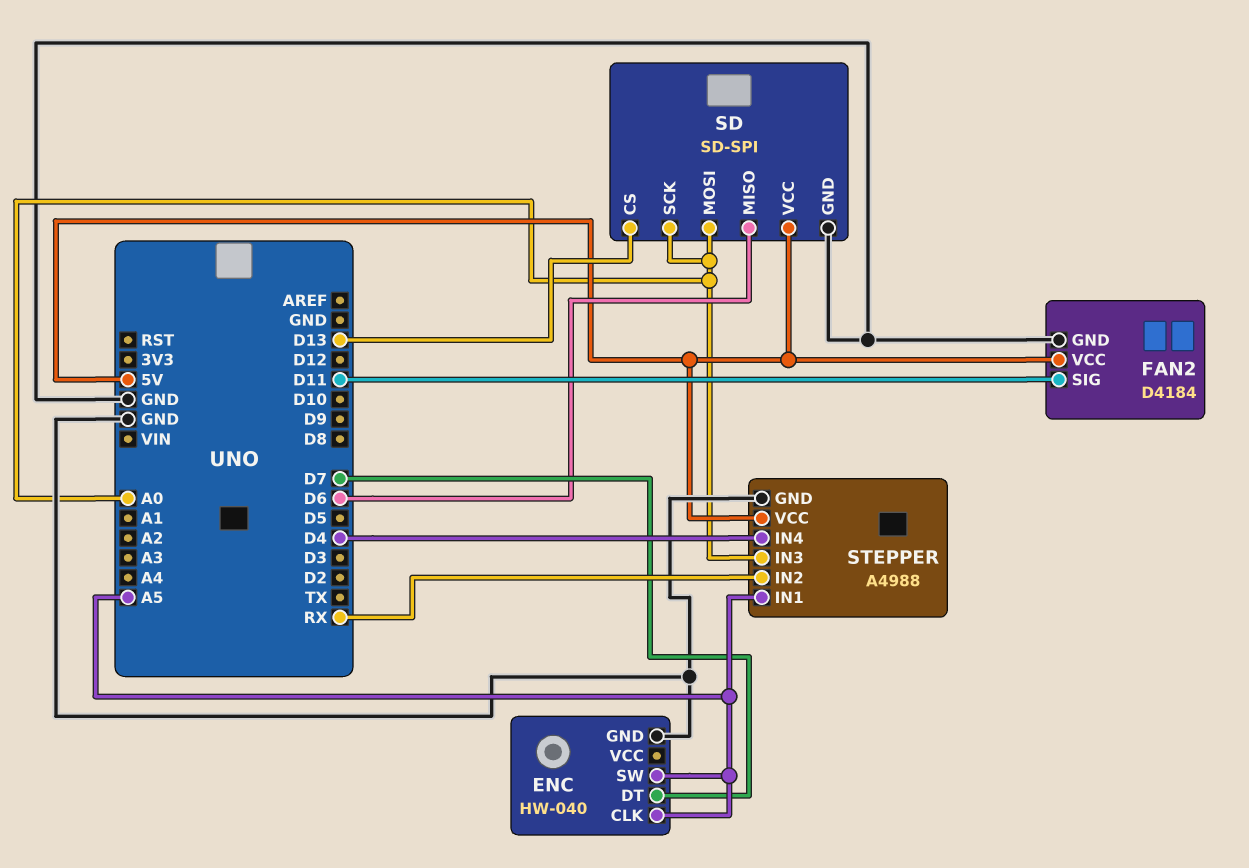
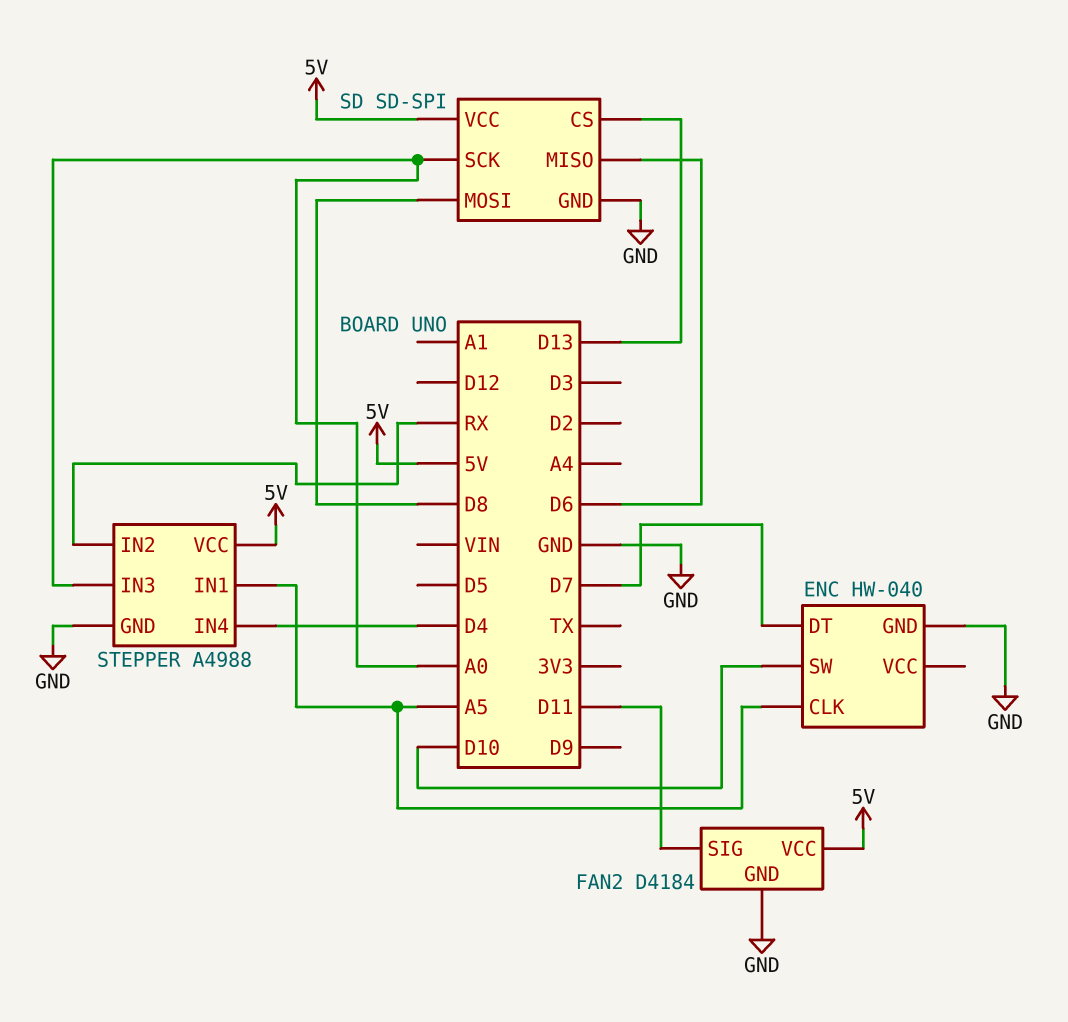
ENC pin SW: A5 -> D10
SD pin MOSI: A0 -> D8

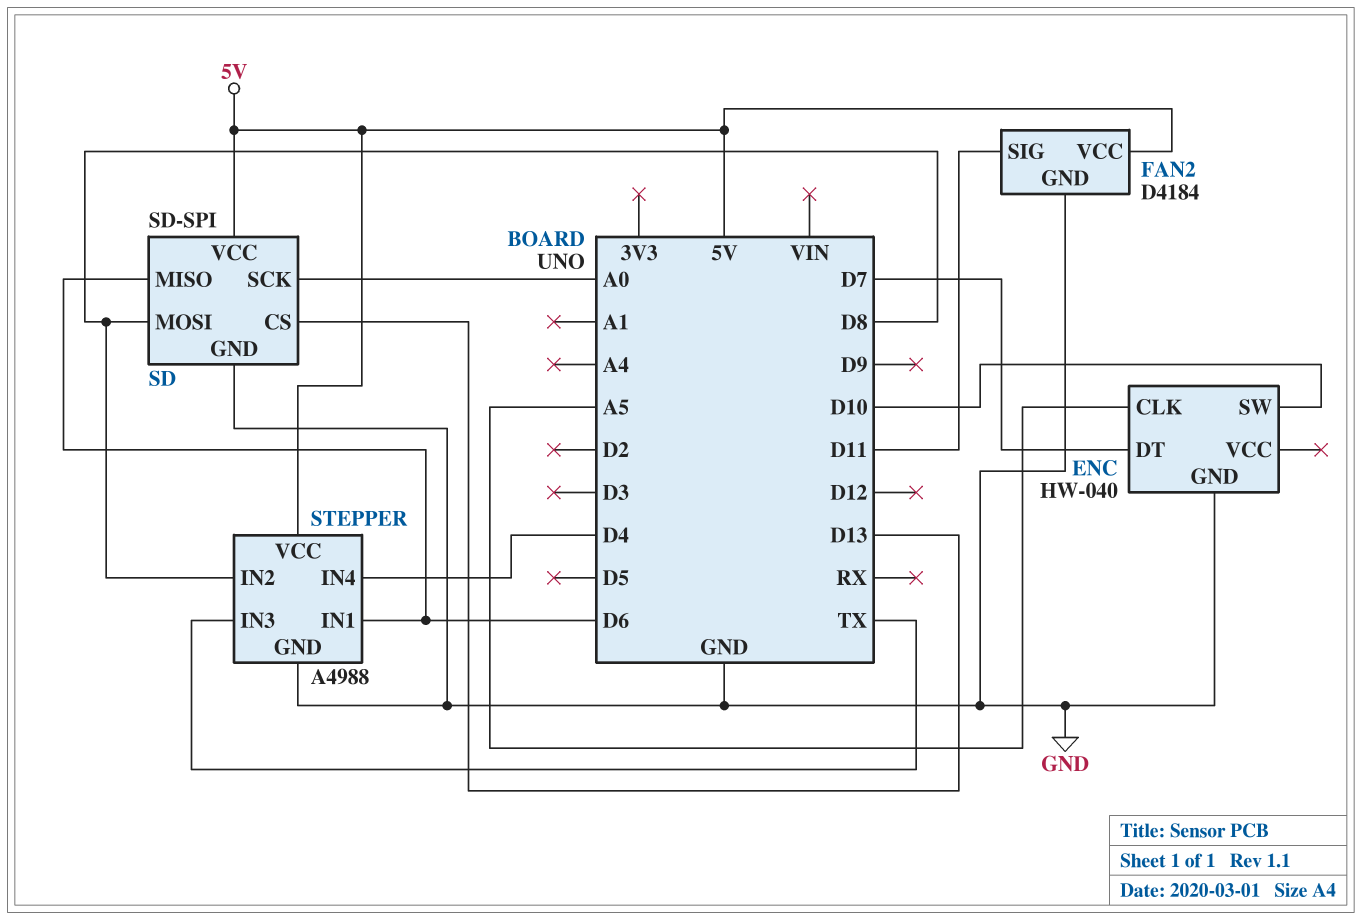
STEPPER pin IN1: A5 -> D6
STEPPER pin IN2: RX -> D8
STEPPER pin IN3: A0 -> TX

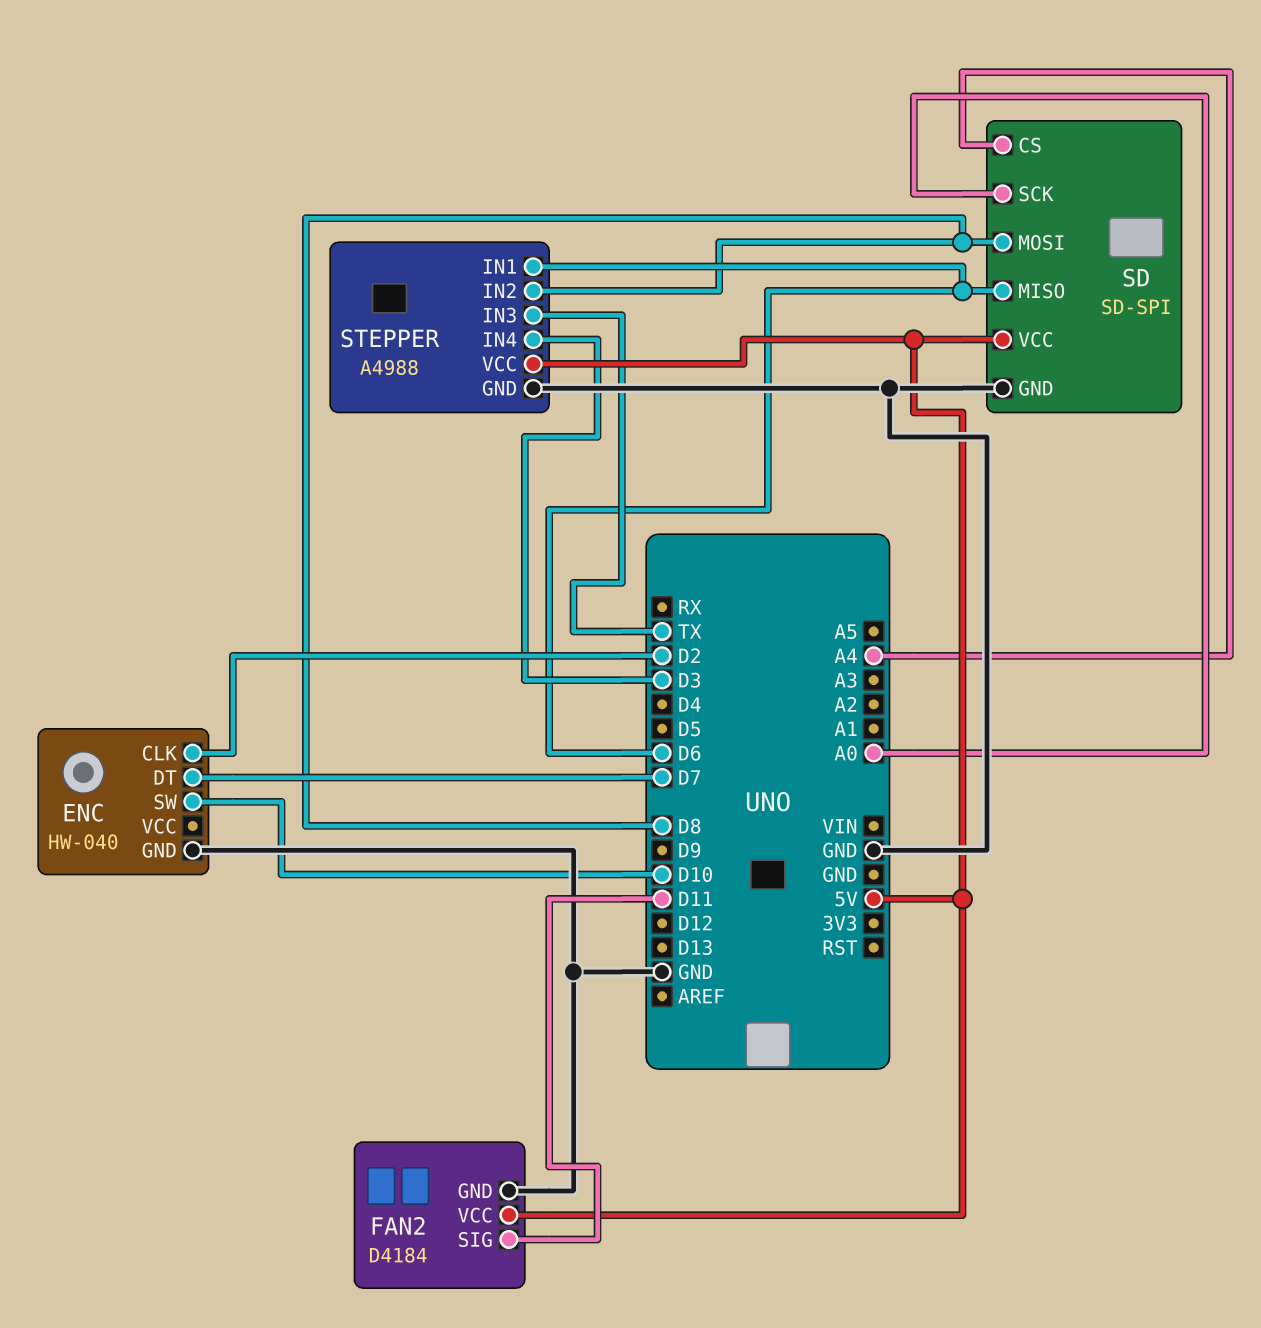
ENC pin CLK: A5 -> D2
SD pin CS: D13 -> A4
STEPPER pin IN4: D4 -> D3

